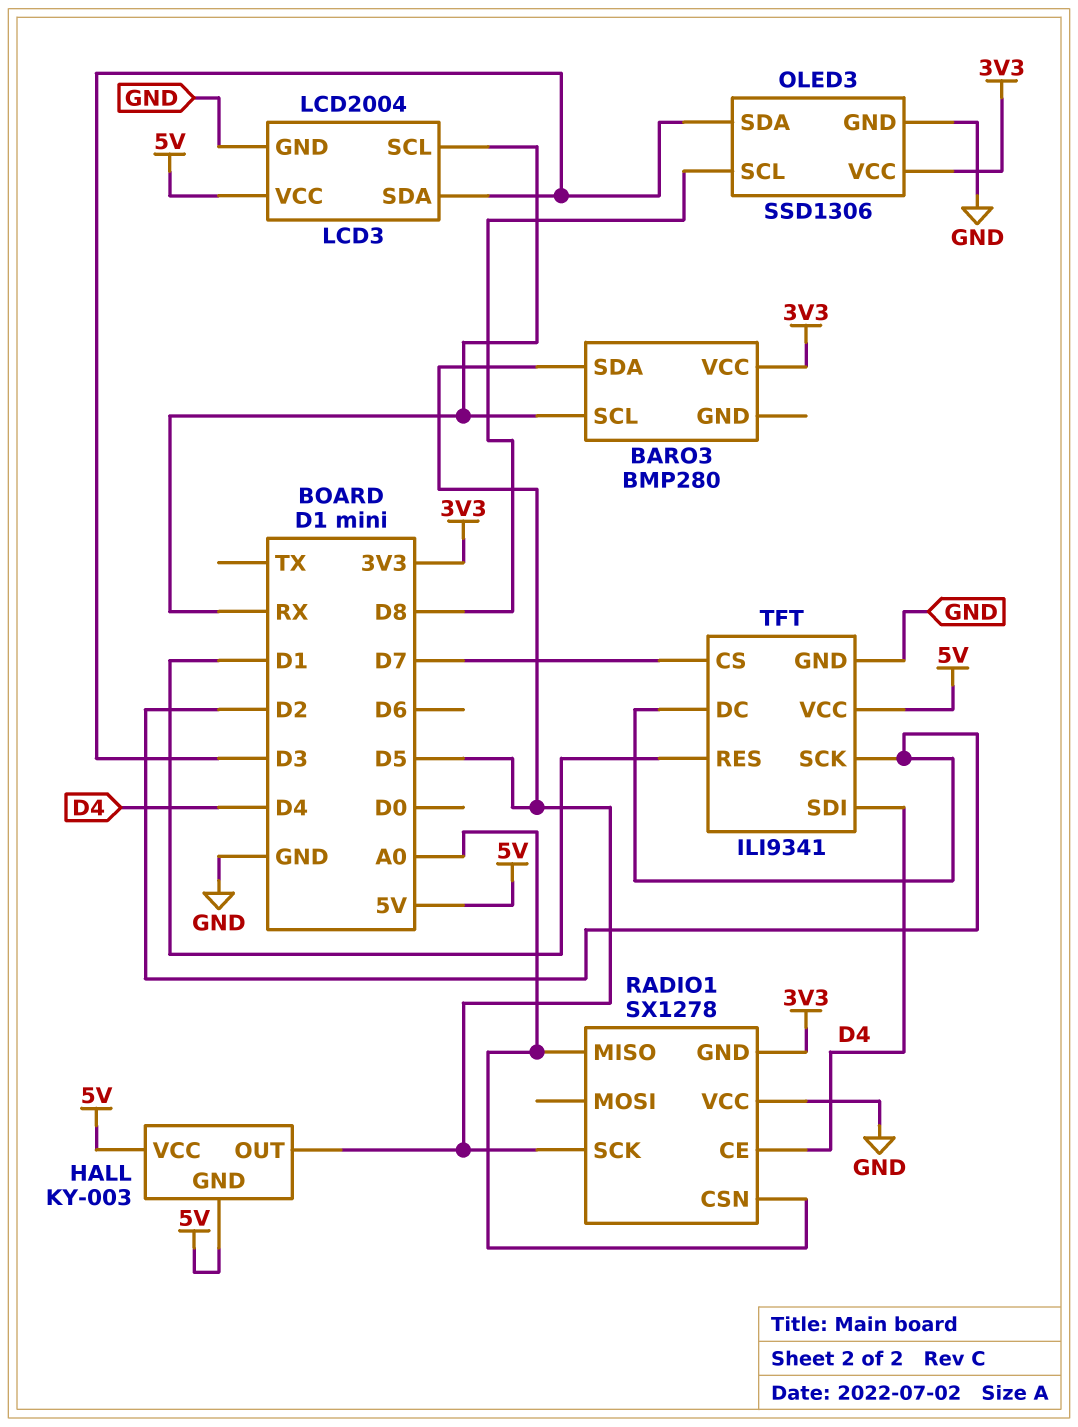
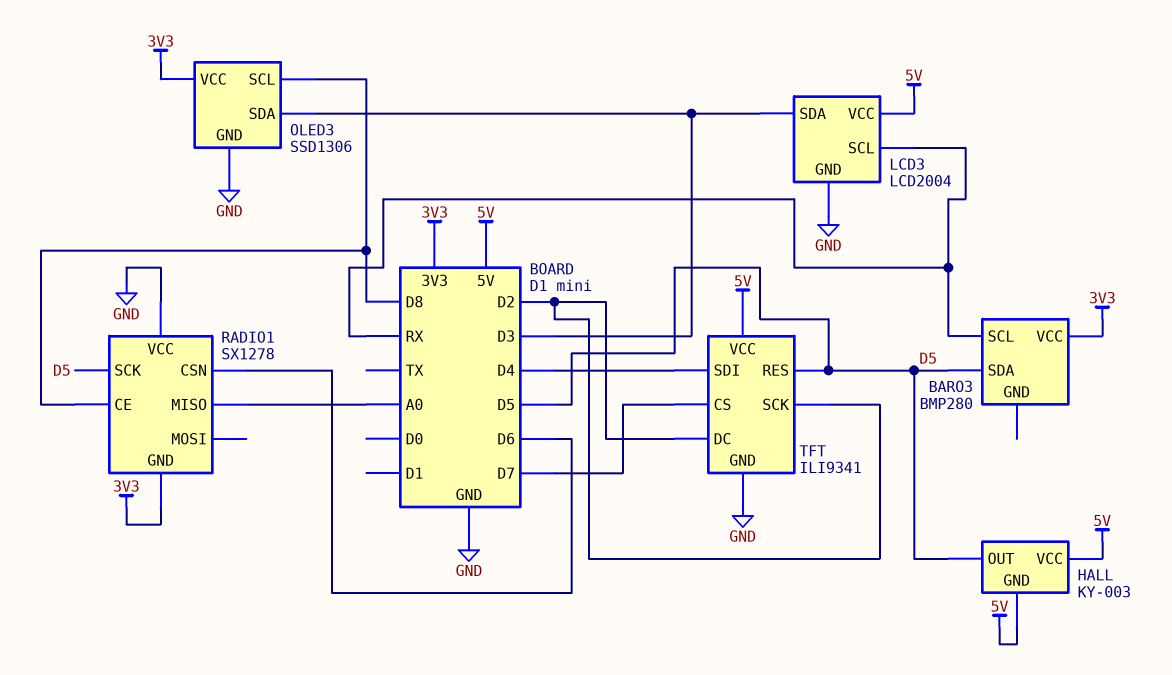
RADIO1 pin CE: D4 -> D8
RADIO1 pin CSN: A0 -> D6
TFT pin RES: D1 -> D5

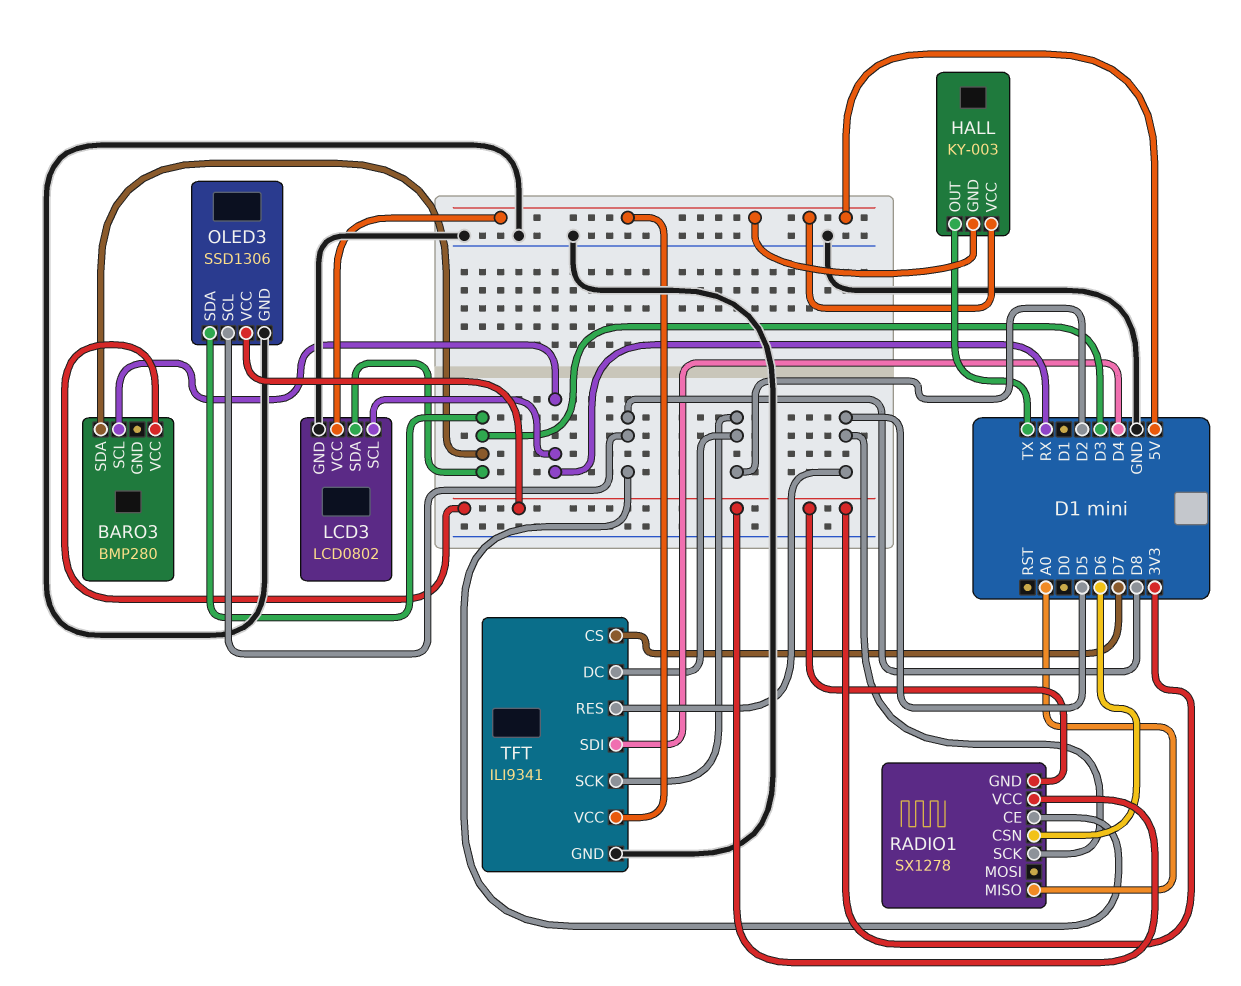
BARO3 pin SDA: D5 -> D3
HALL pin OUT: D5 -> TX
LCD3: LCD2004 -> LCD0802
RADIO1 pin VCC: GND -> 3V3

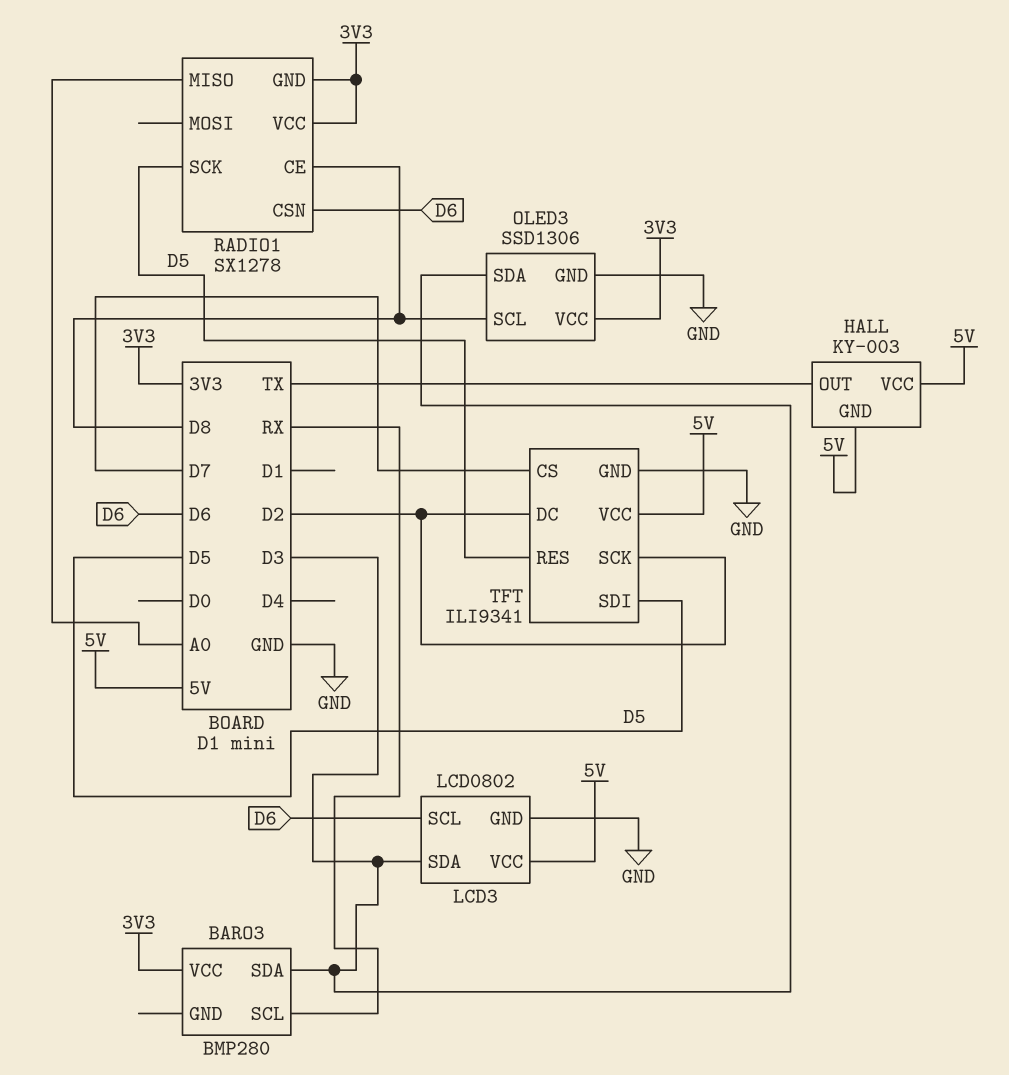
LCD3 pin SCL: RX -> D6
TFT pin SDI: D4 -> D5

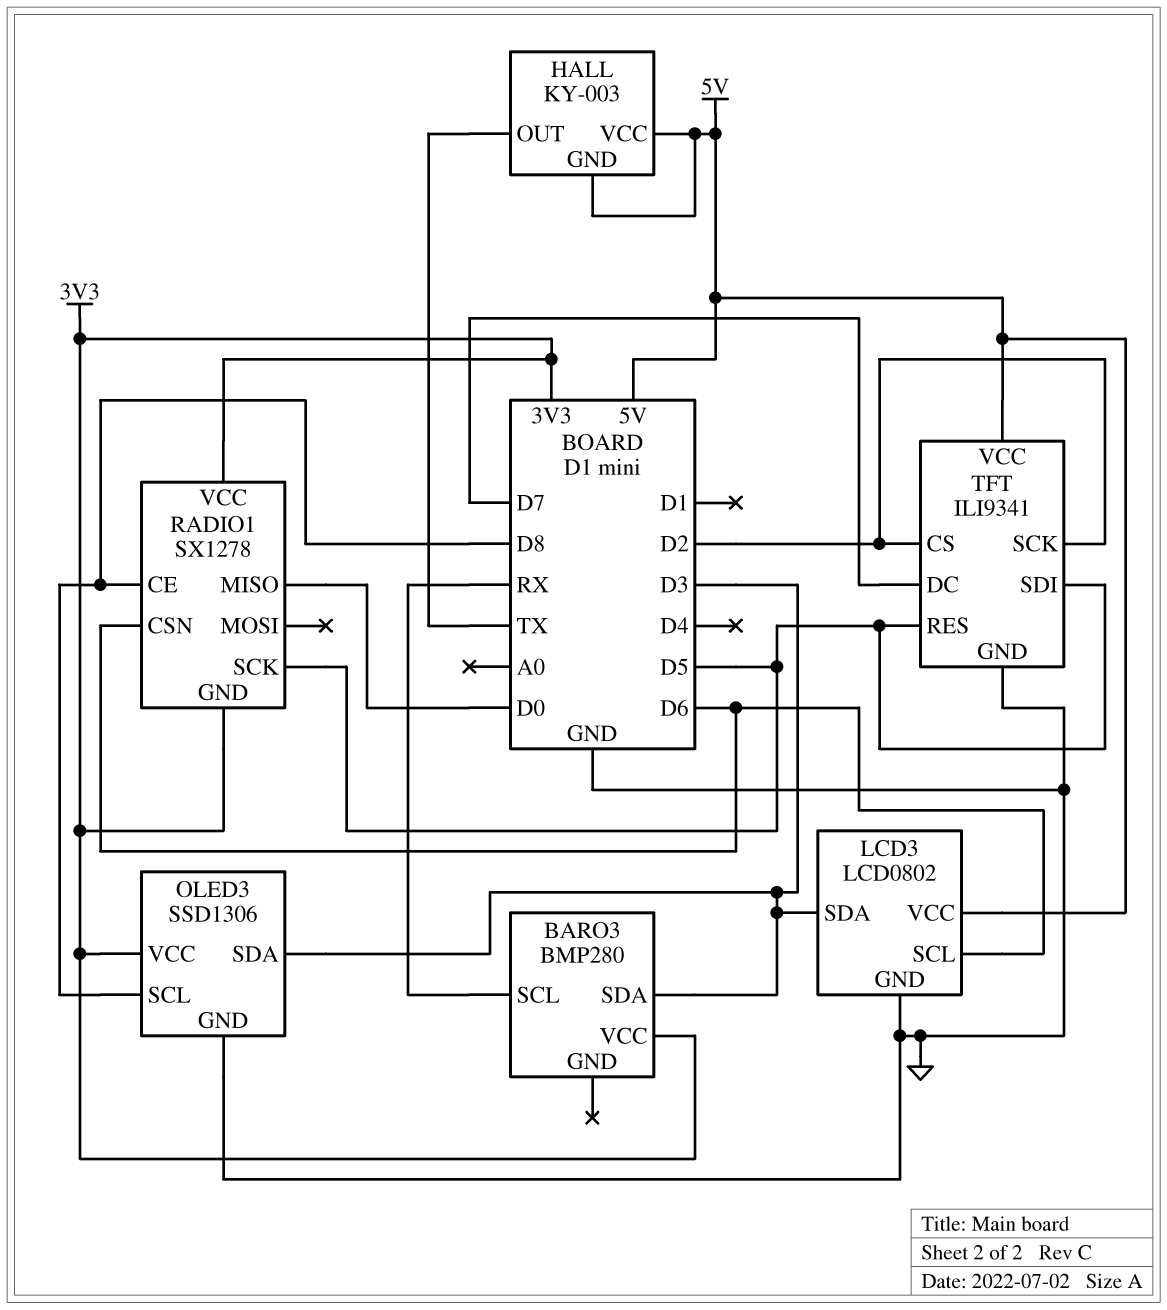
RADIO1 pin MISO: A0 -> D0
TFT pin CS: D7 -> D2
TFT pin DC: D2 -> D7

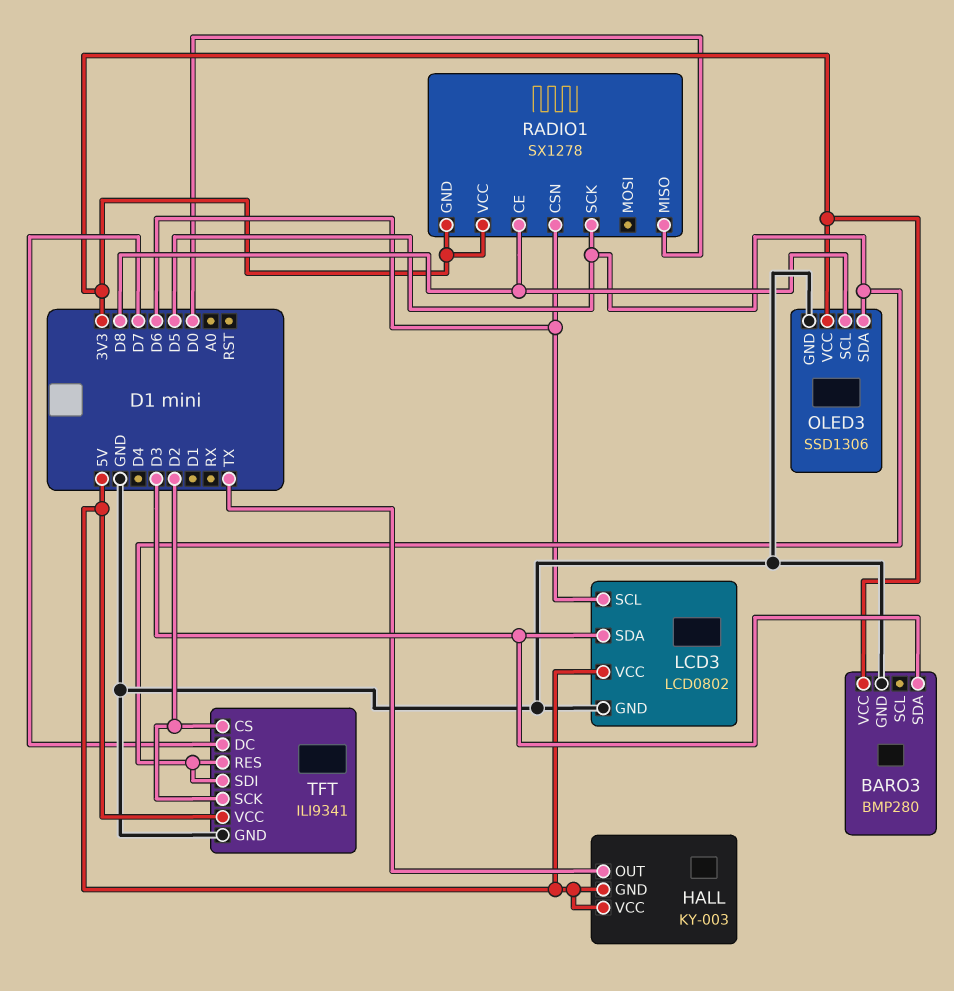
BARO3 pin GND: none -> GND
BARO3 pin SCL: RX -> none
OLED3 pin SDA: D3 -> D5

